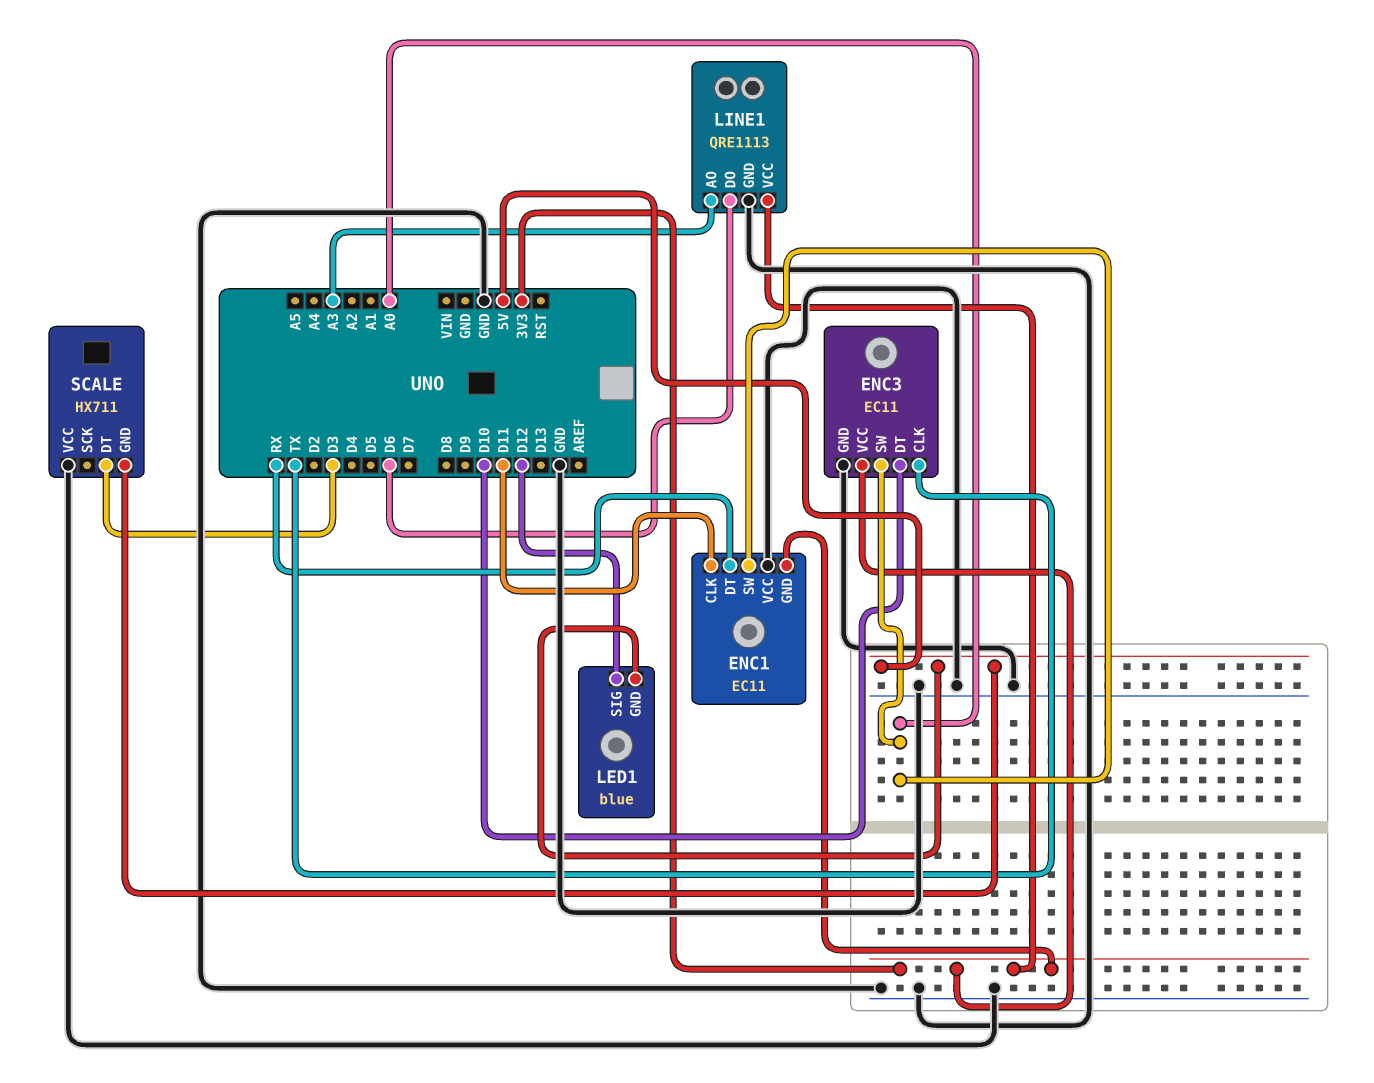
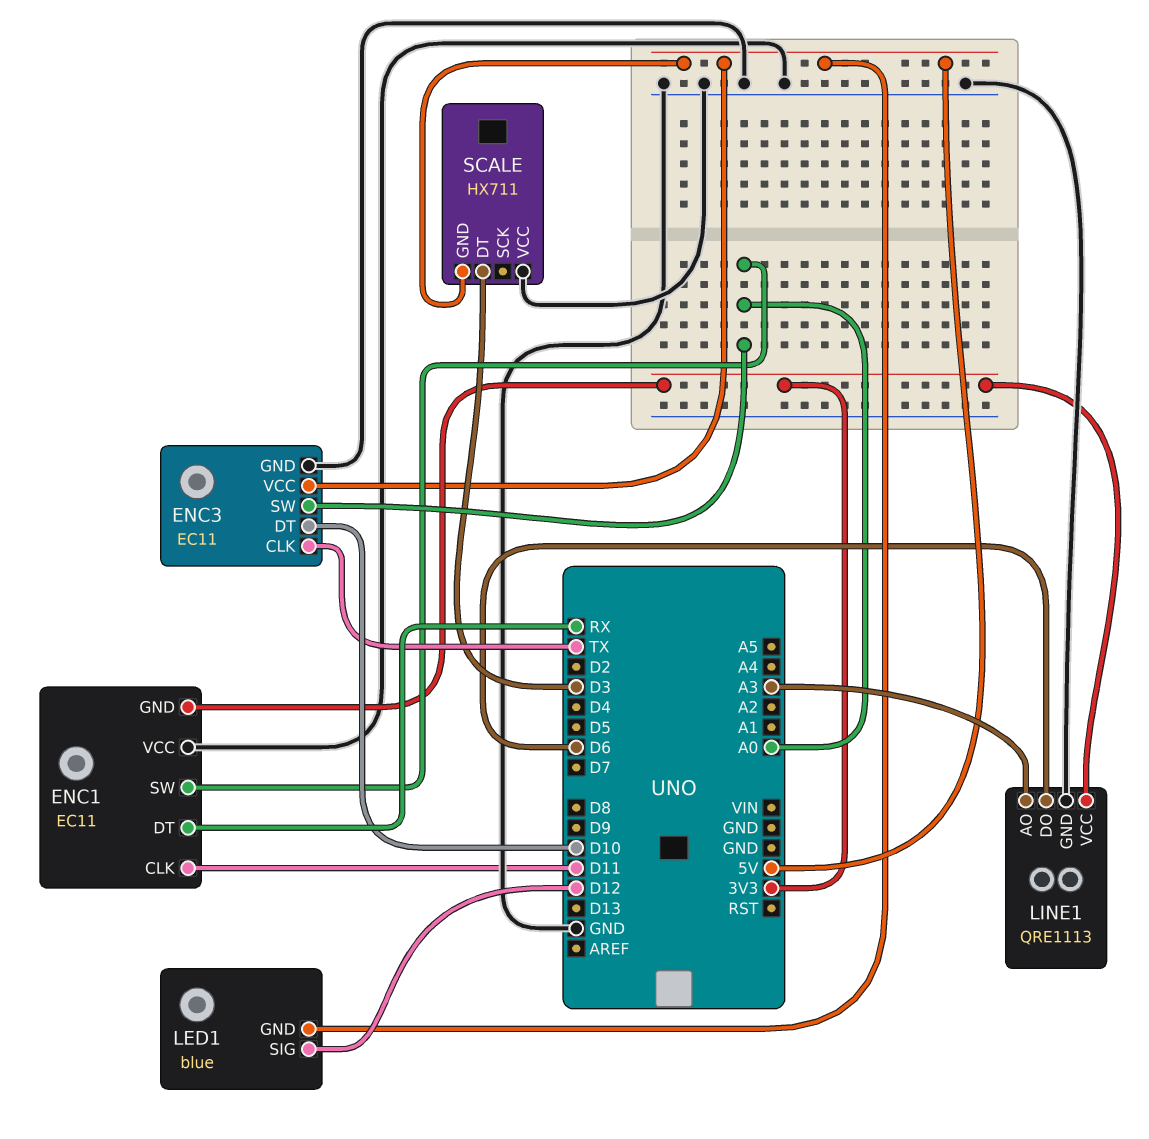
ENC3 pin VCC: 3V3 -> 5V

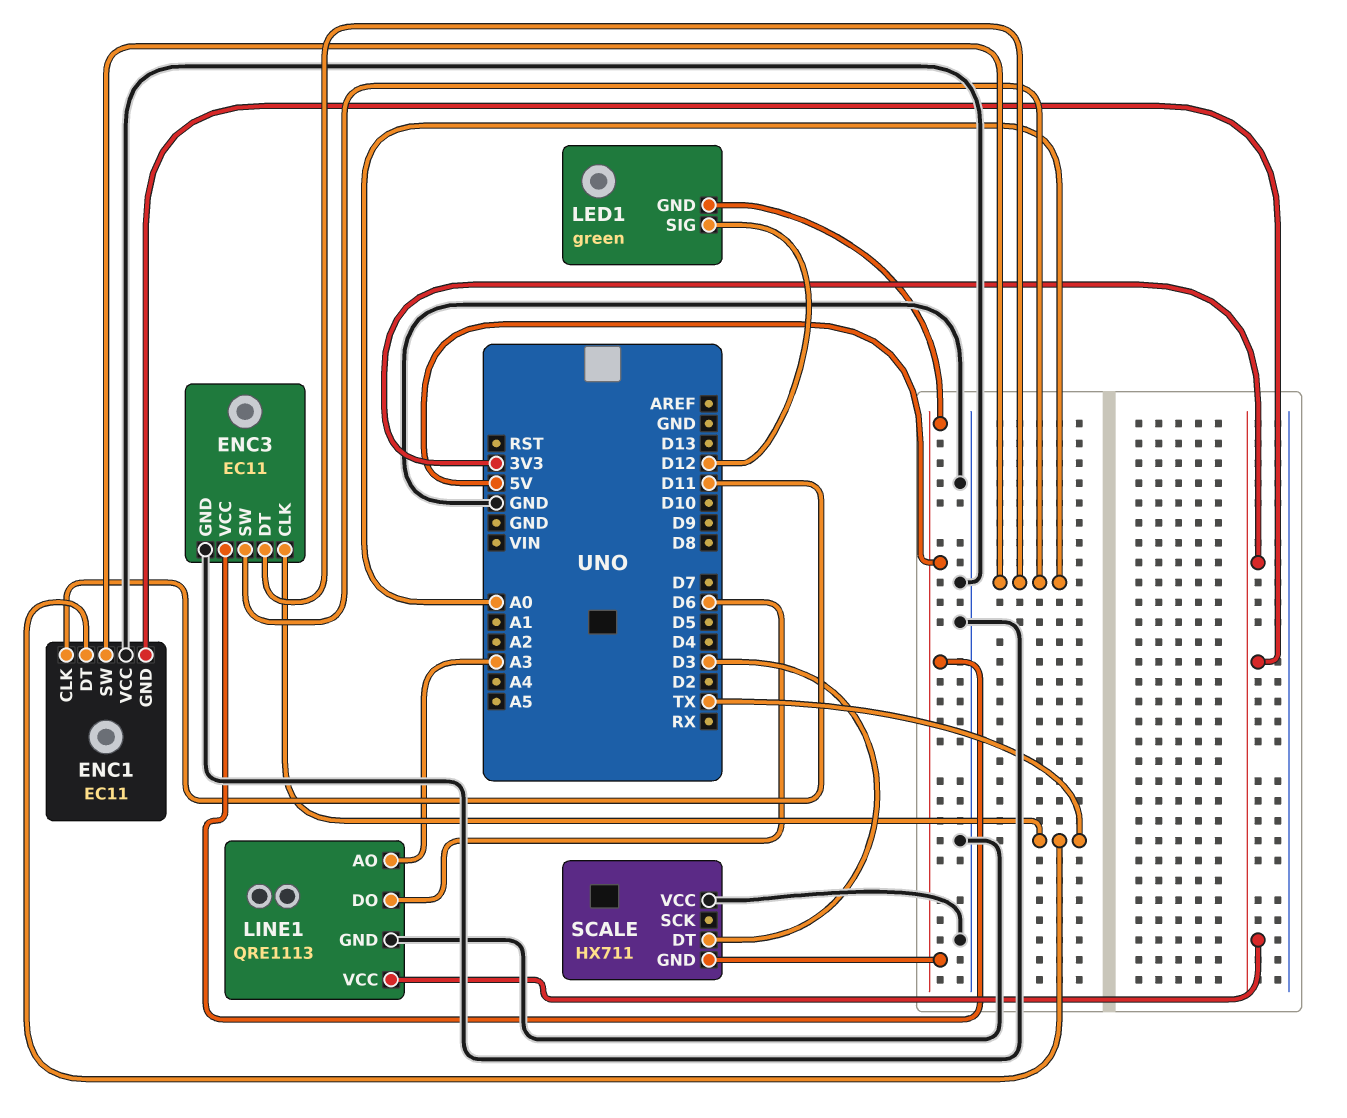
ENC1 pin DT: RX -> TX
ENC3 pin DT: D10 -> A0
LED1: blue -> green

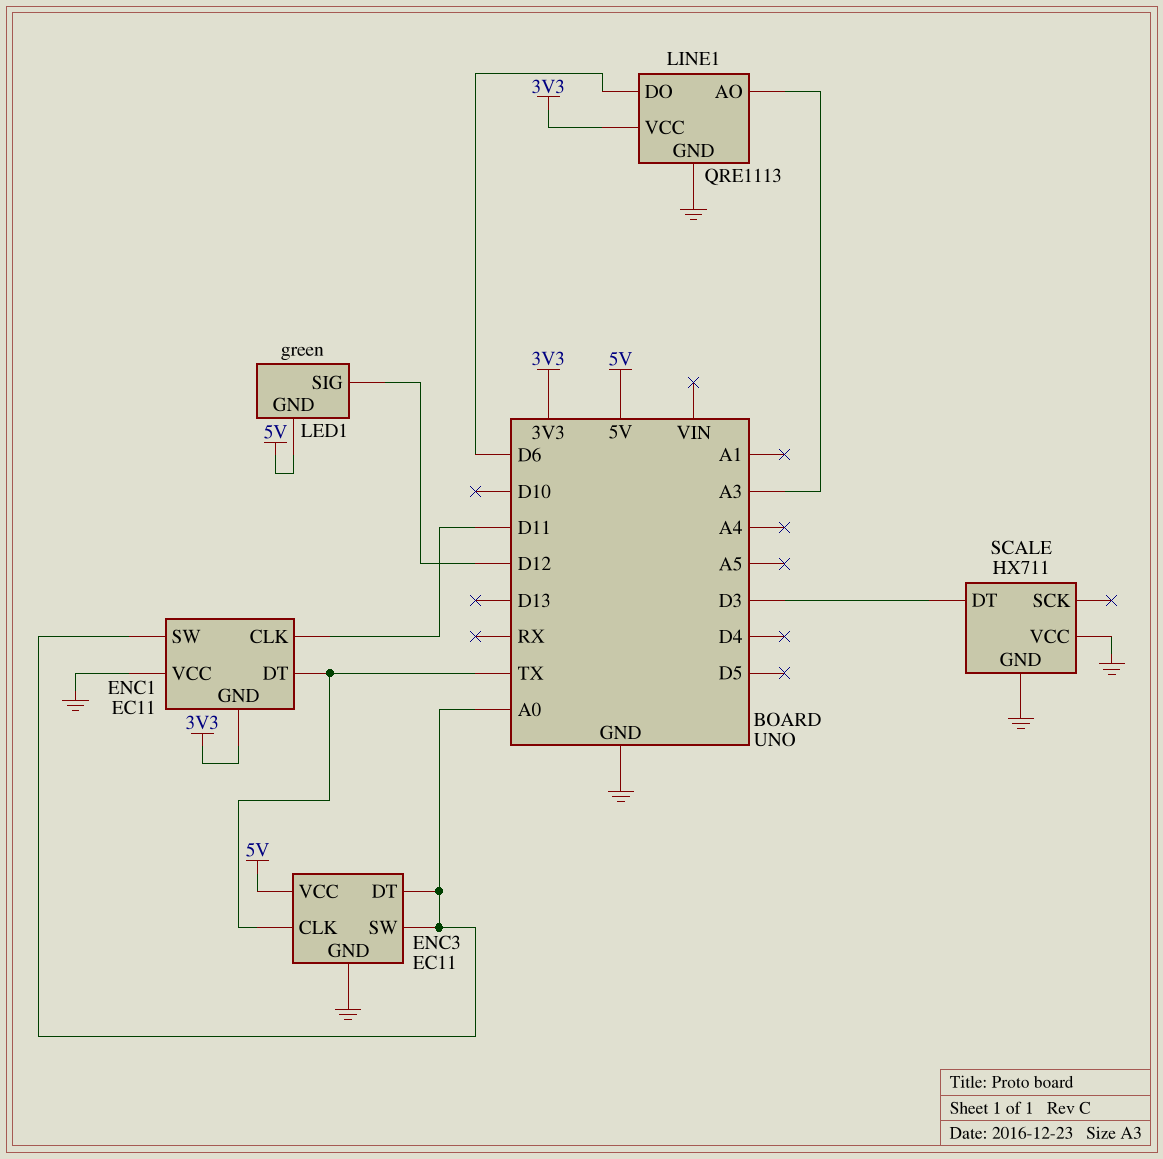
SCALE pin GND: 5V -> GND

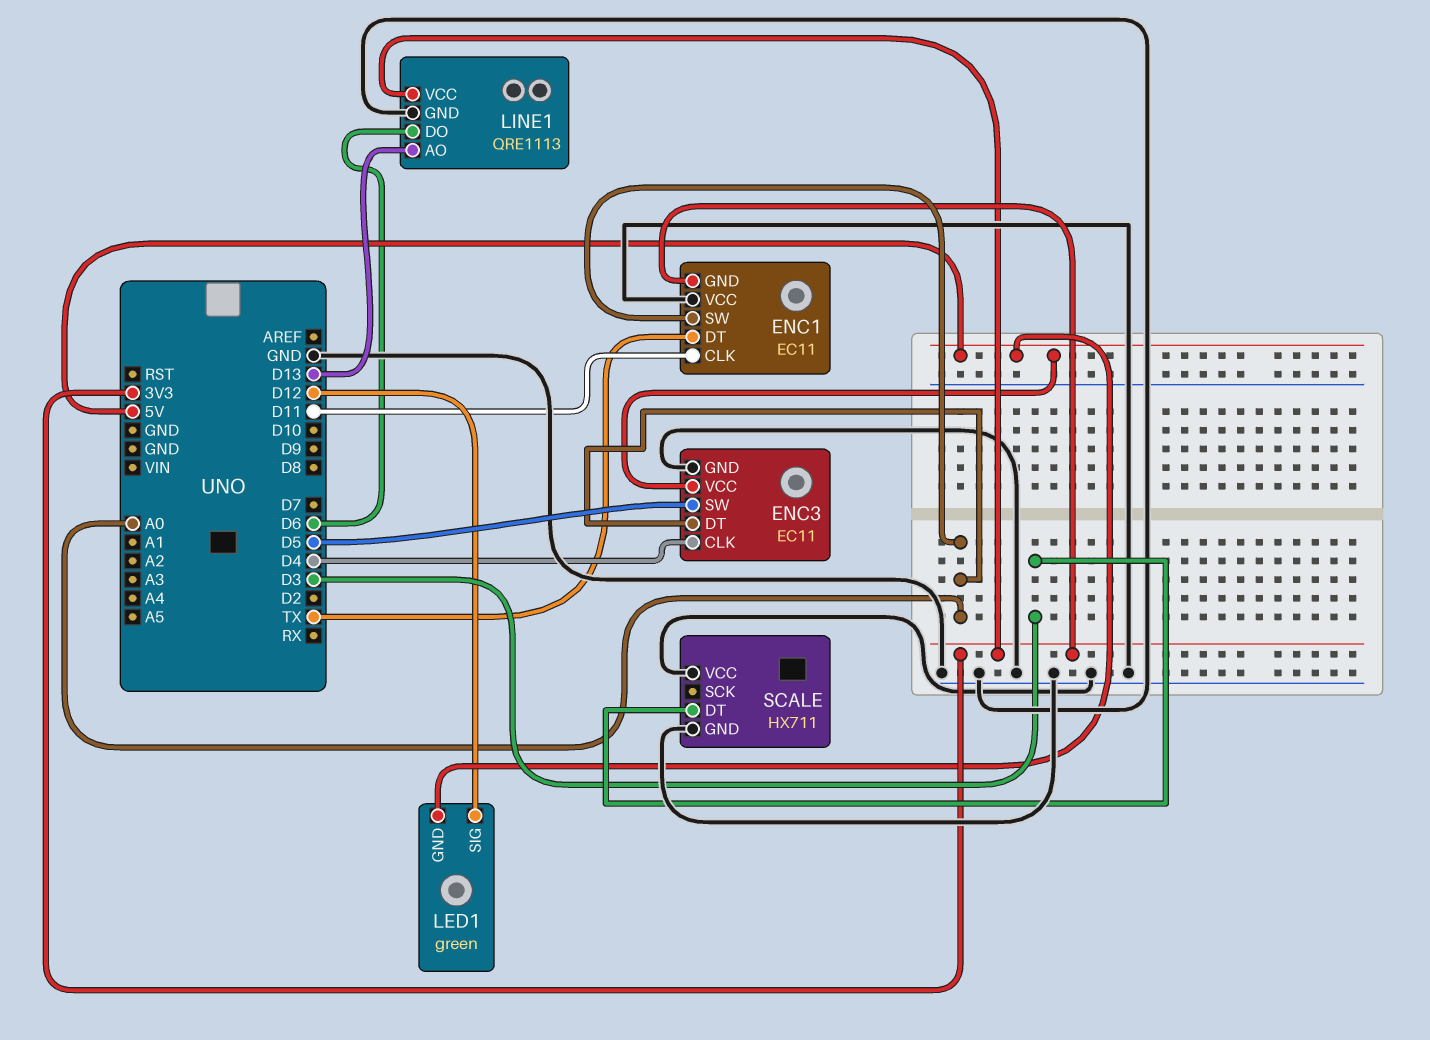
ENC3 pin CLK: TX -> D4
ENC3 pin SW: A0 -> D5
LINE1 pin AO: A3 -> D13

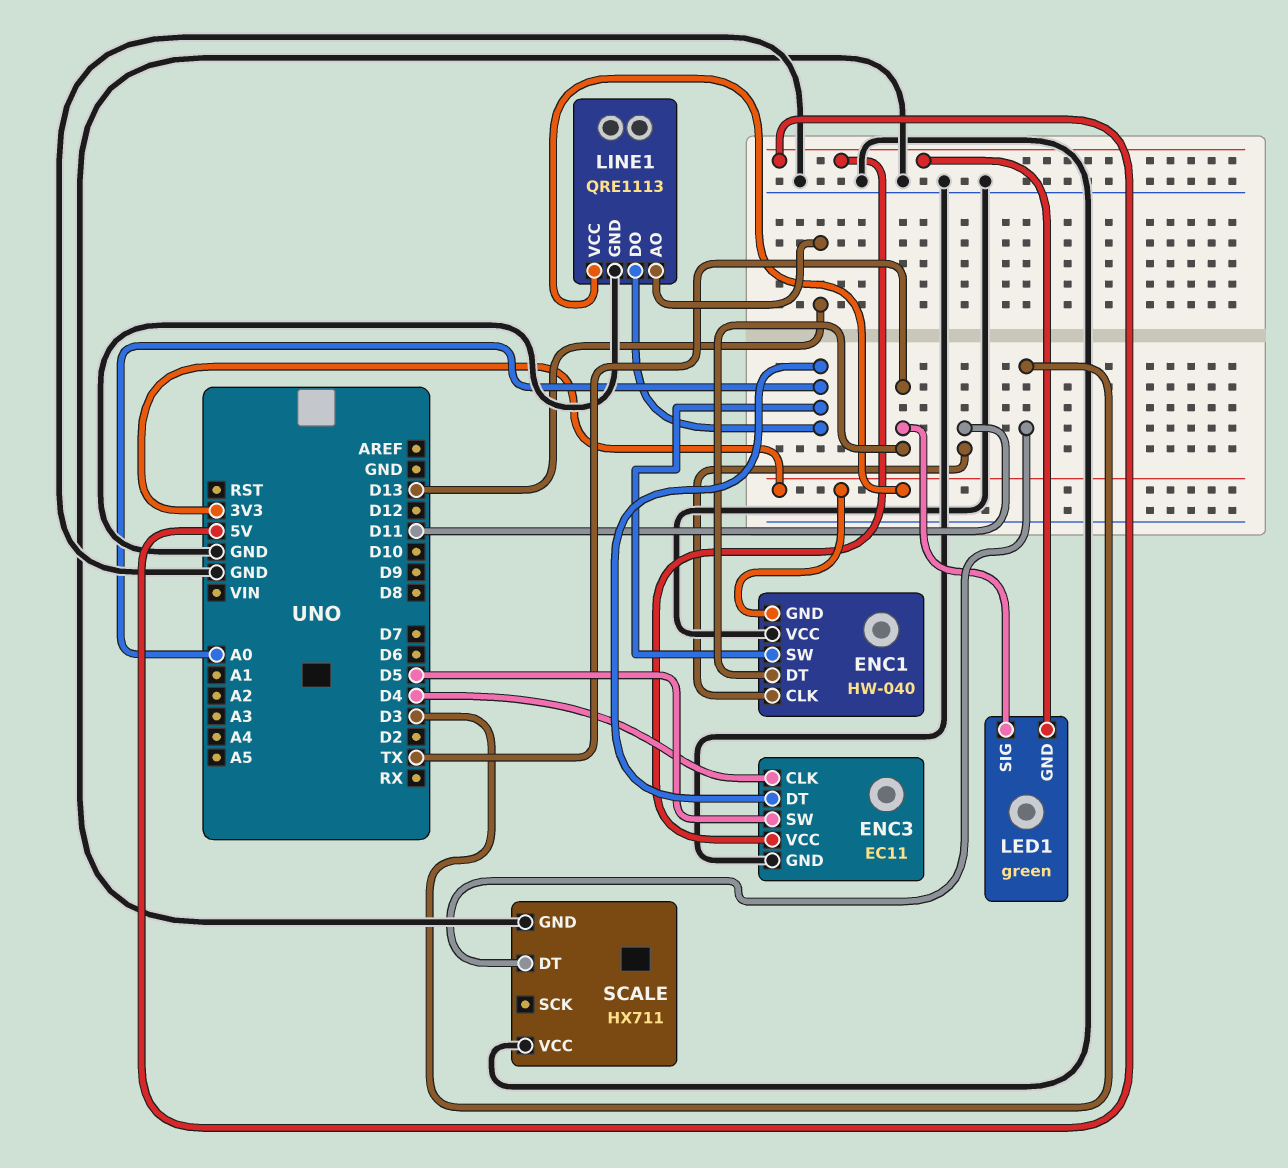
ENC1: EC11 -> HW-040
LED1 pin SIG: D12 -> TX
LINE1 pin DO: D6 -> A0

